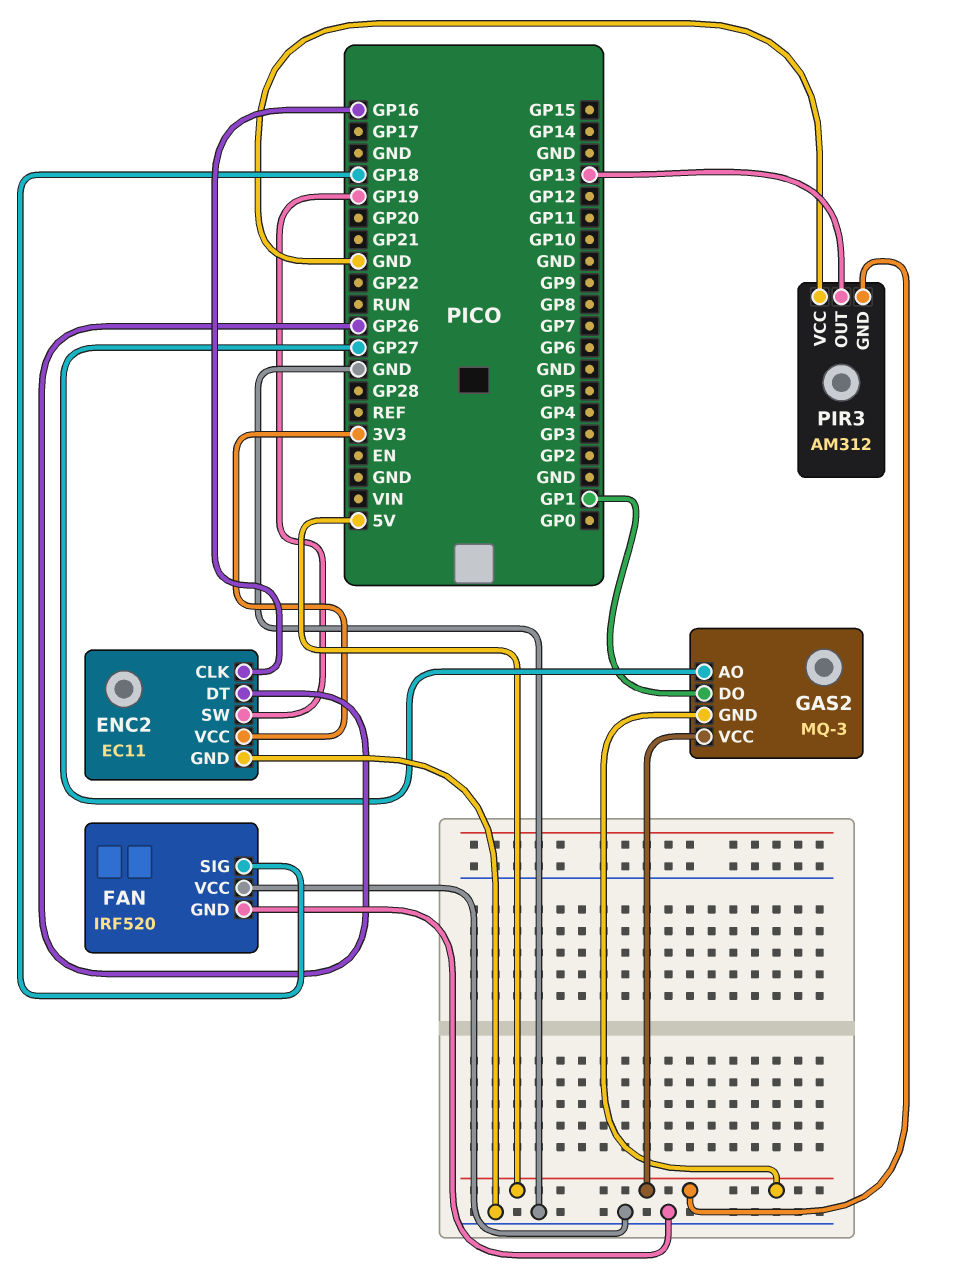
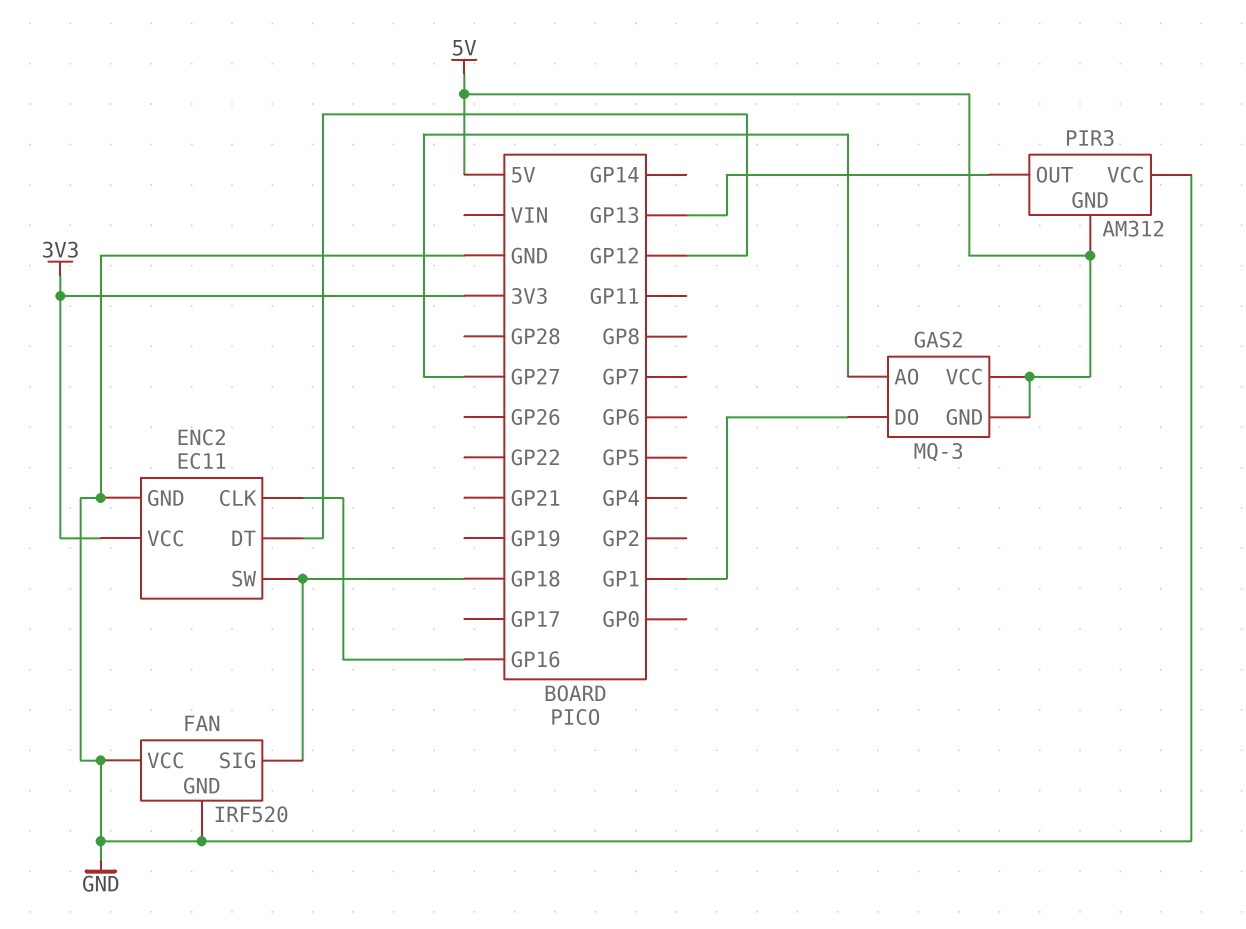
ENC2 pin DT: GP26 -> GP12
ENC2 pin SW: GP19 -> GP18

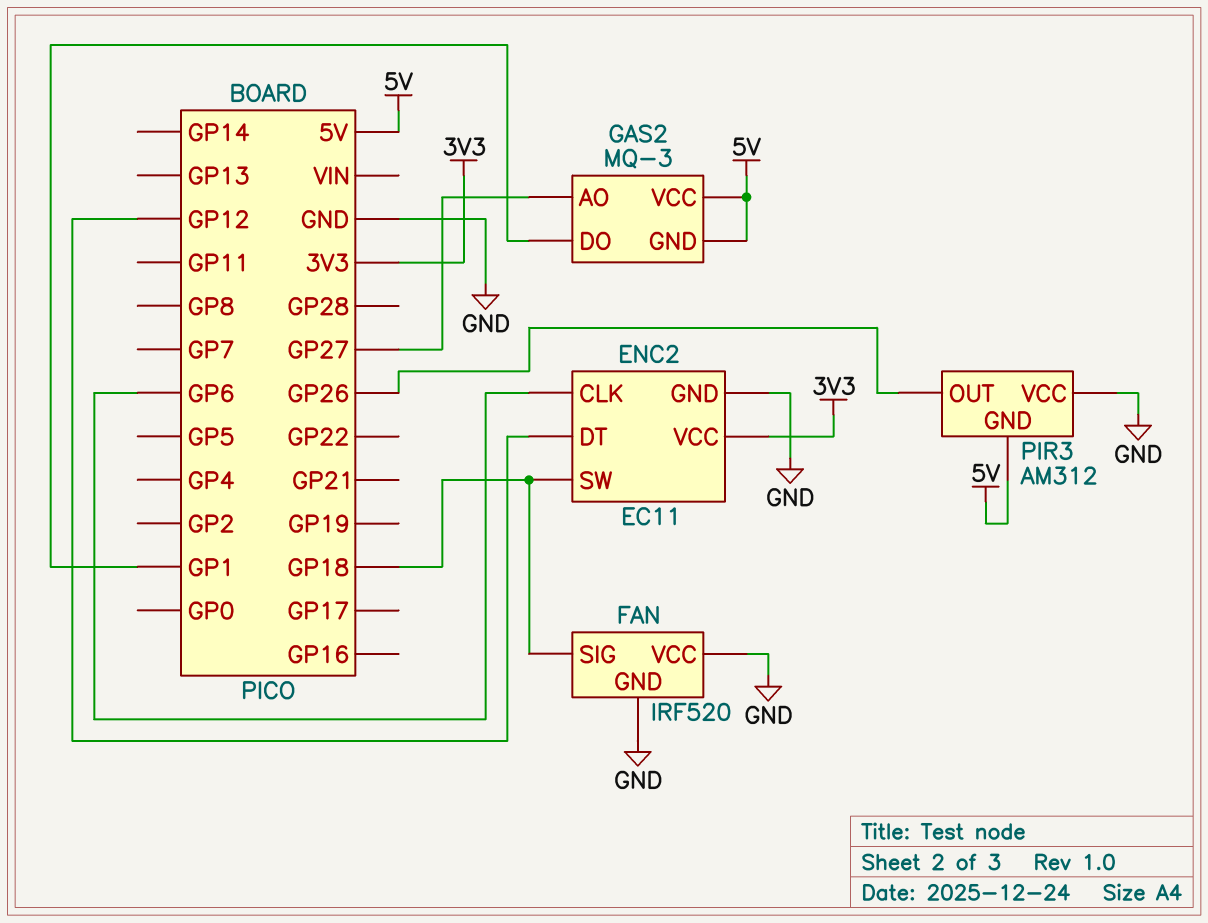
ENC2 pin CLK: GP16 -> GP6
PIR3 pin OUT: GP13 -> GP26

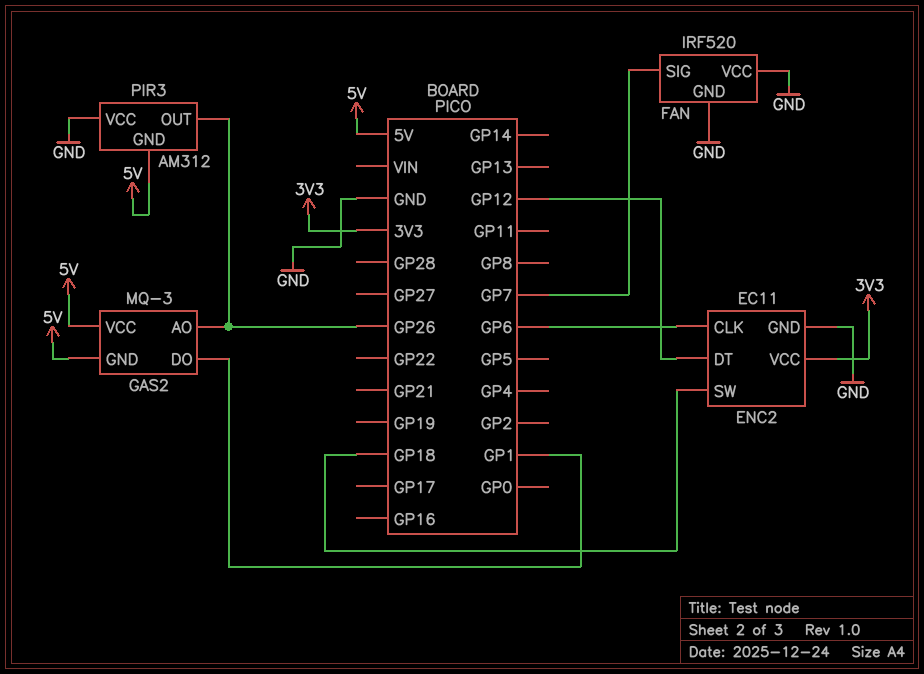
FAN pin SIG: GP18 -> GP7
GAS2 pin AO: GP27 -> GP26

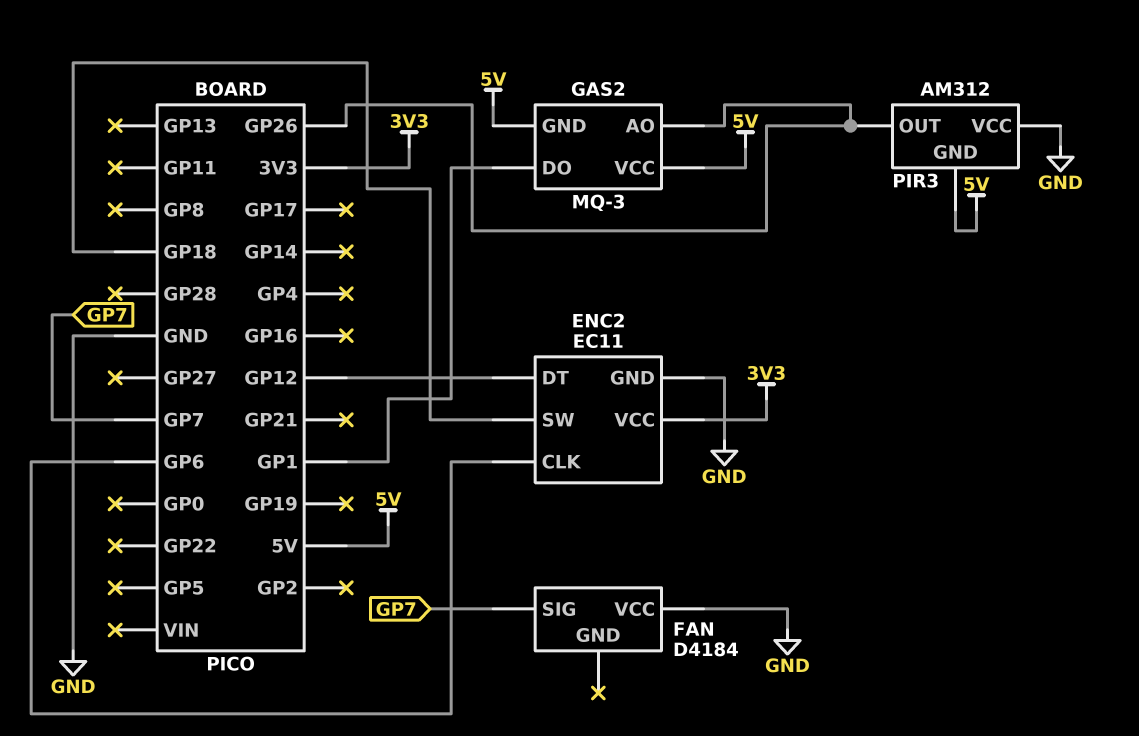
FAN: IRF520 -> D4184
FAN pin GND: GND -> none

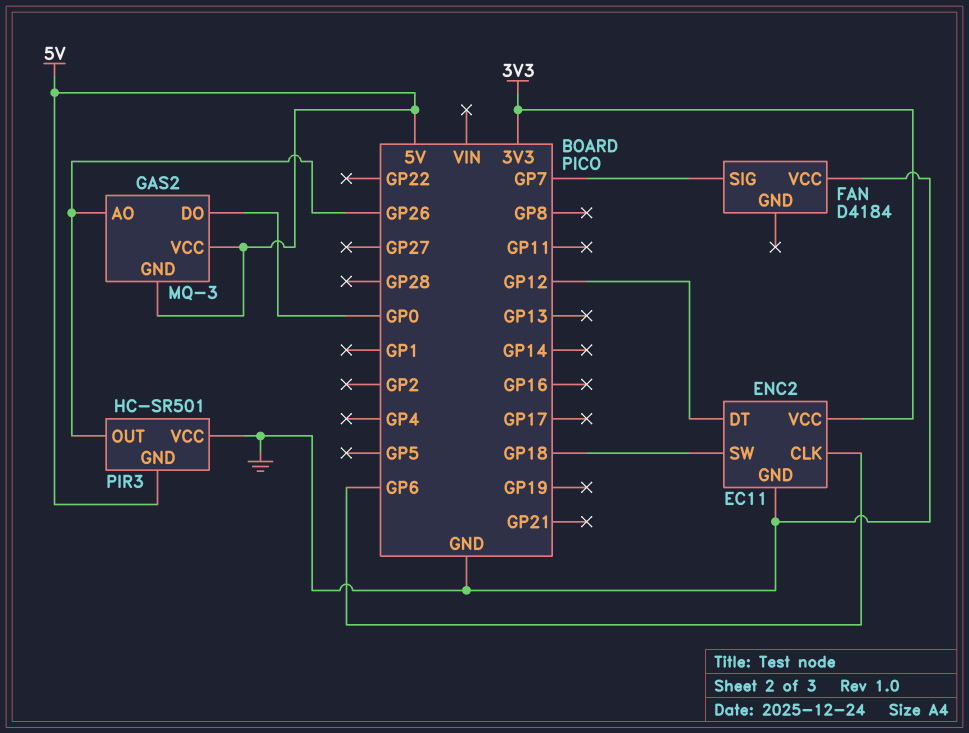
GAS2 pin DO: GP1 -> GP0
PIR3: AM312 -> HC-SR501

